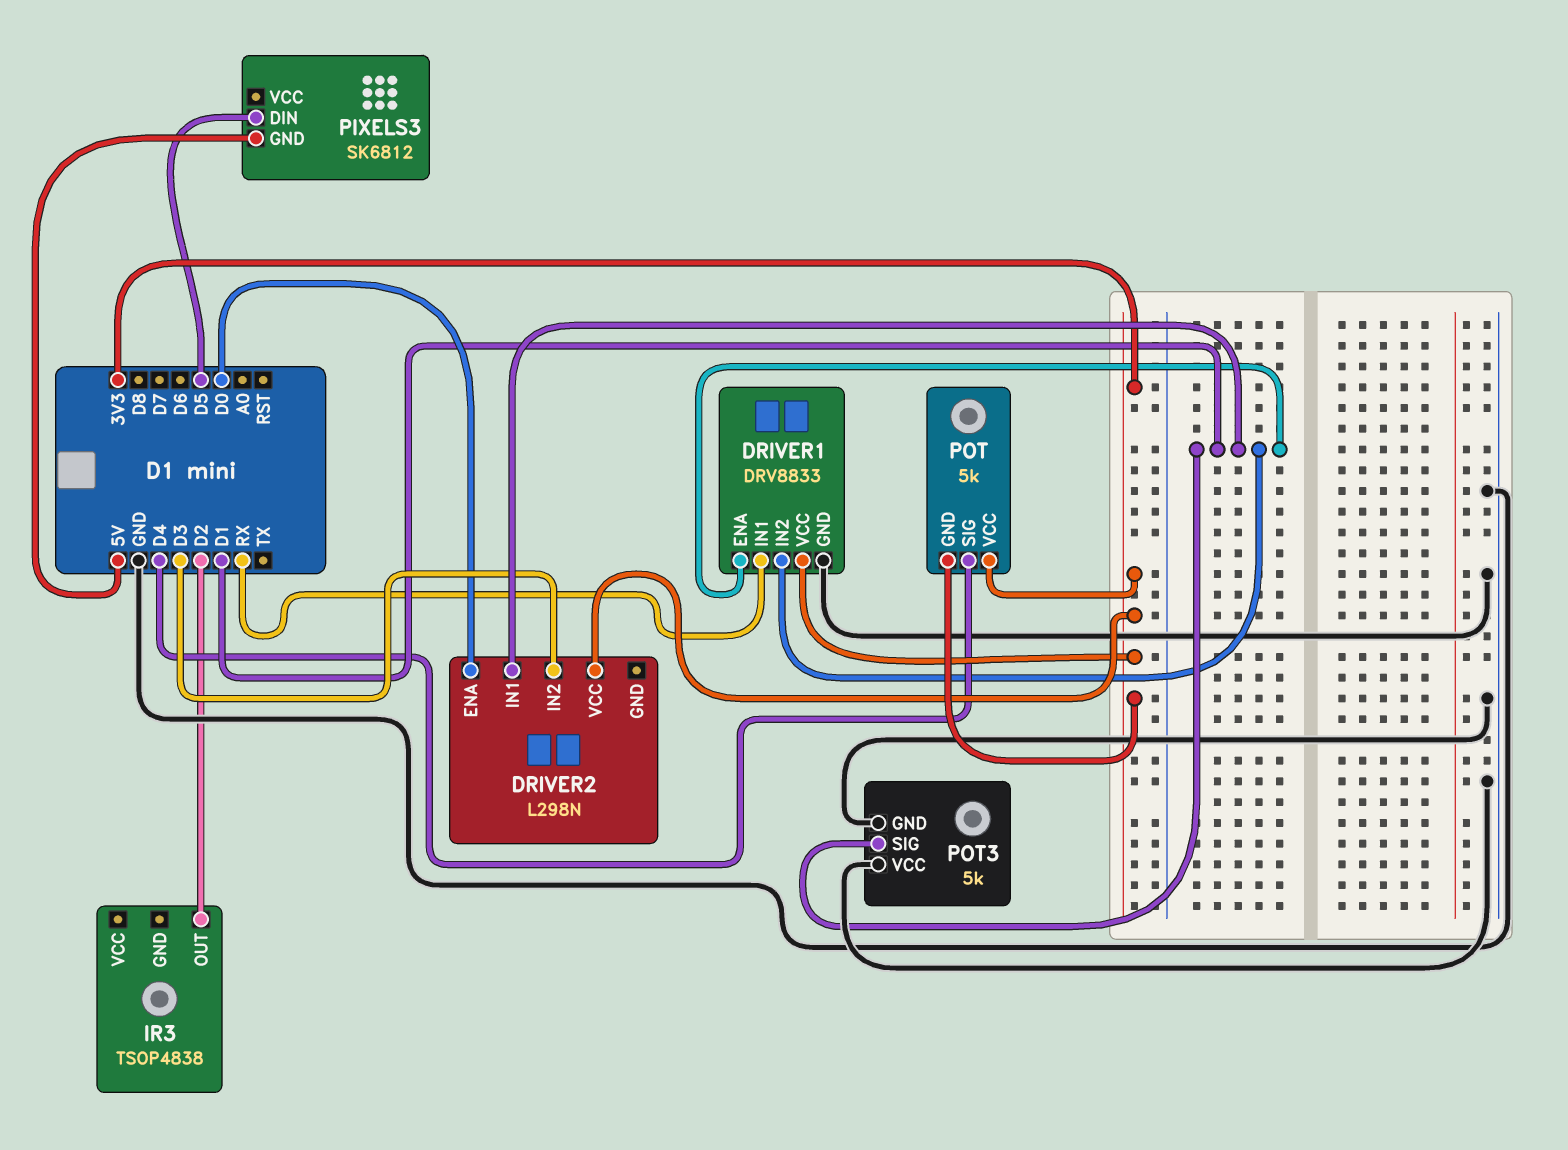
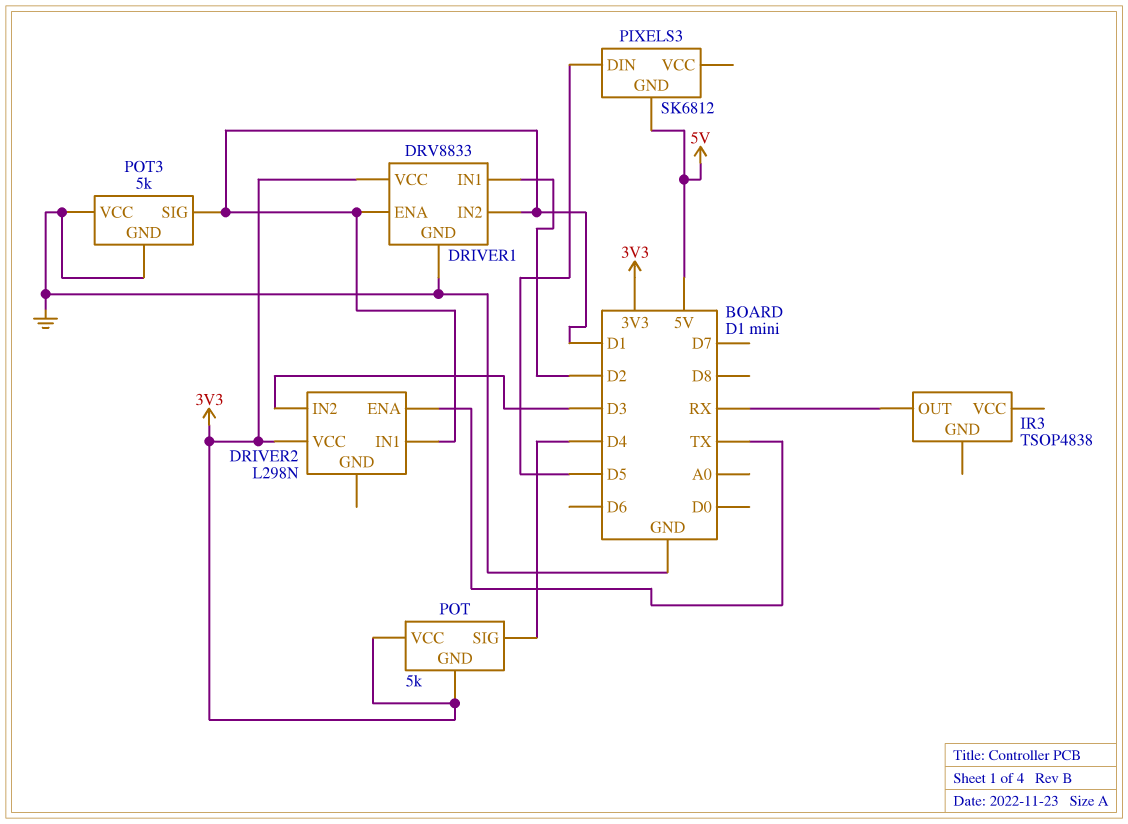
DRIVER1 pin IN1: RX -> D2
DRIVER2 pin ENA: D0 -> TX
IR3 pin OUT: D2 -> RX

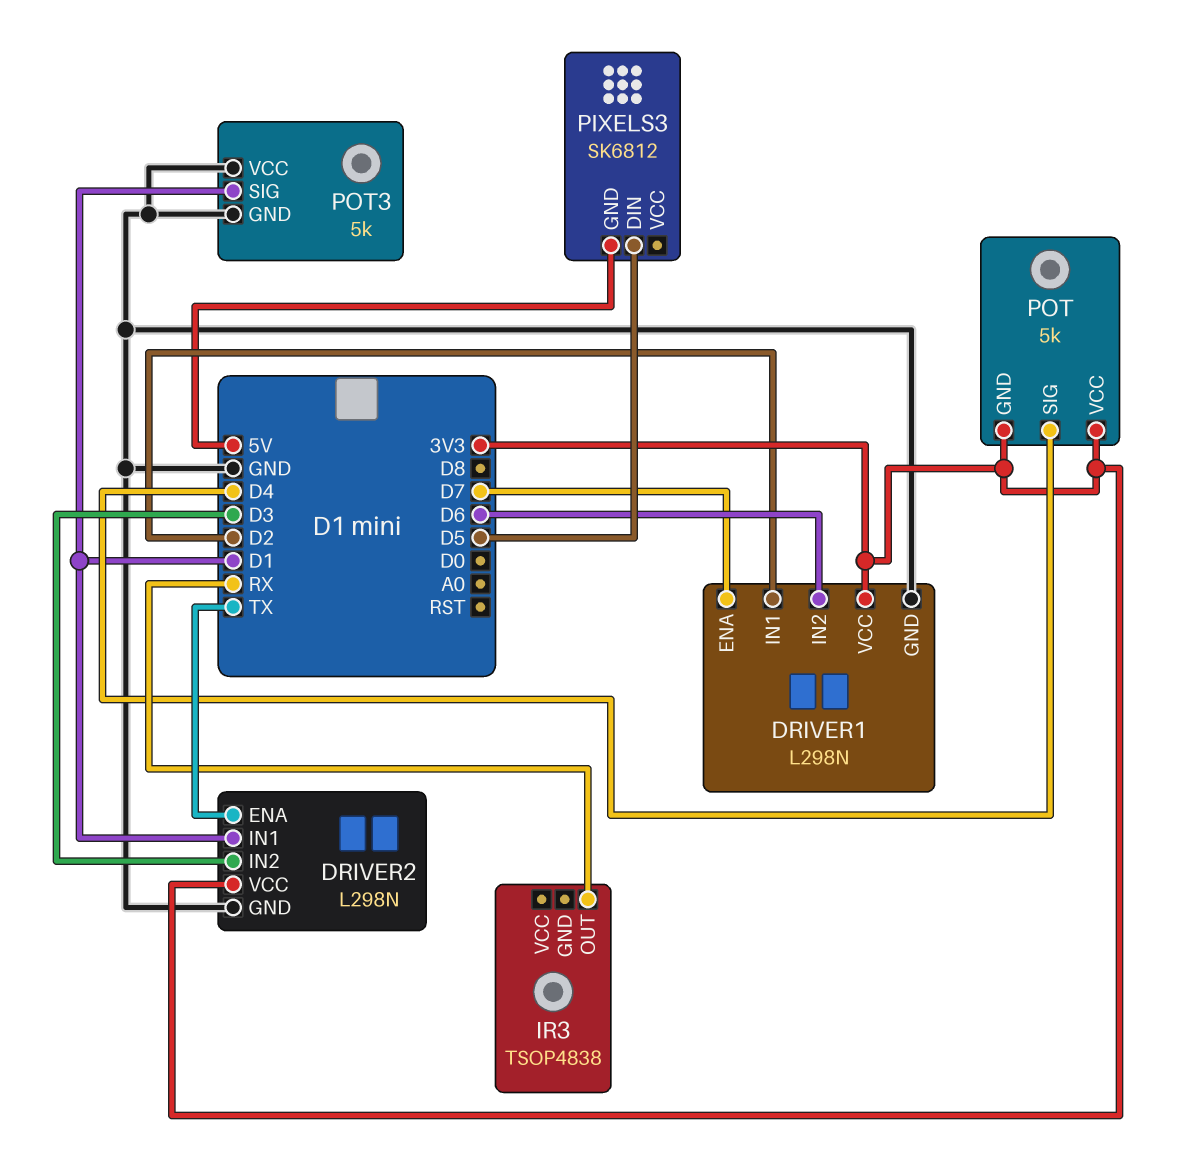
DRIVER1: DRV8833 -> L298N
DRIVER1 pin ENA: D1 -> D7
DRIVER1 pin IN2: D1 -> D6
DRIVER2 pin GND: none -> GND

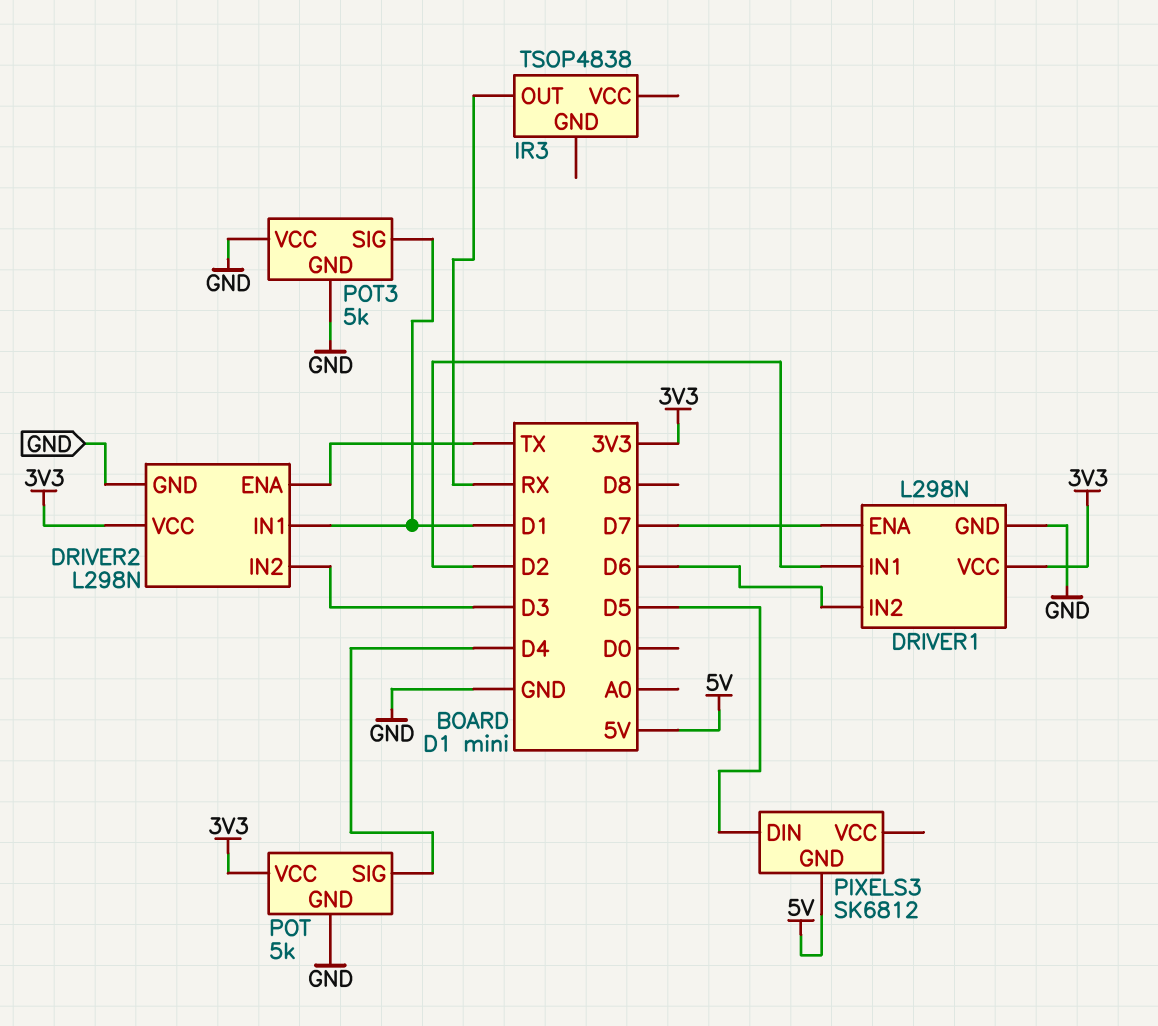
POT pin GND: 3V3 -> GND

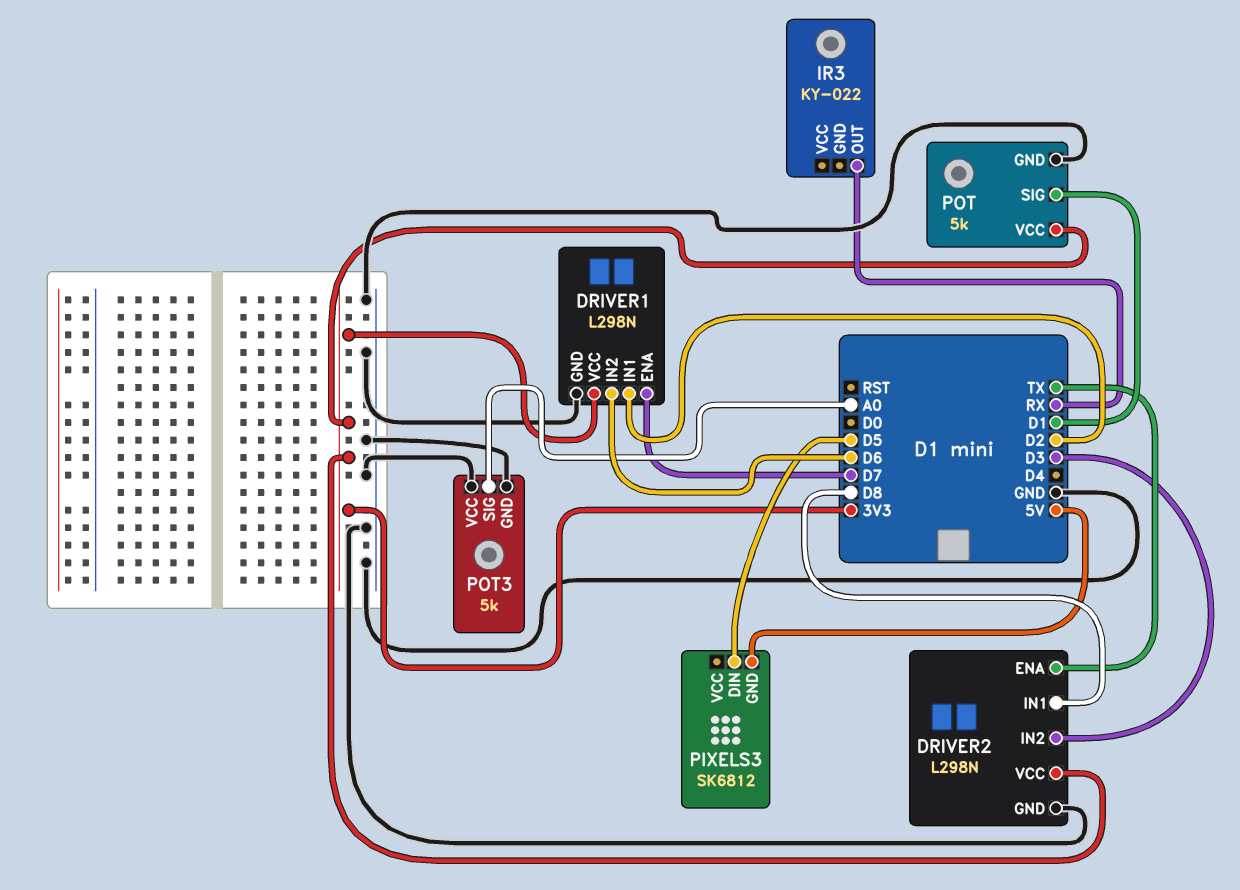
DRIVER2 pin IN1: D1 -> D8
IR3: TSOP4838 -> KY-022
POT pin SIG: D4 -> D1
POT3 pin SIG: D1 -> A0

